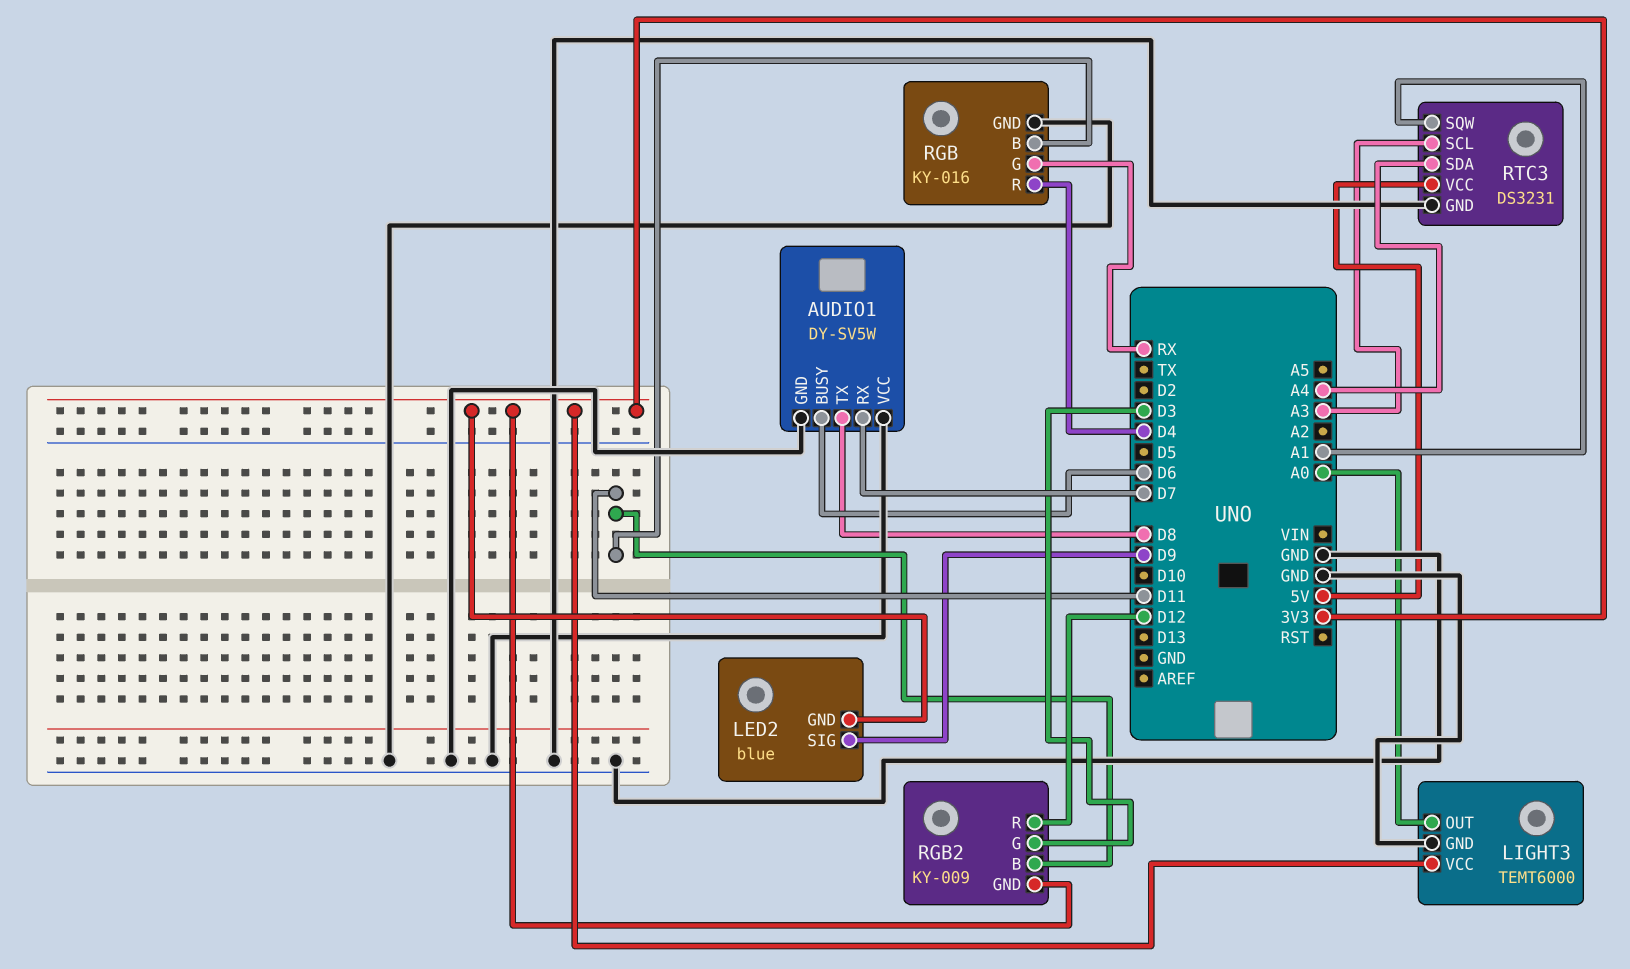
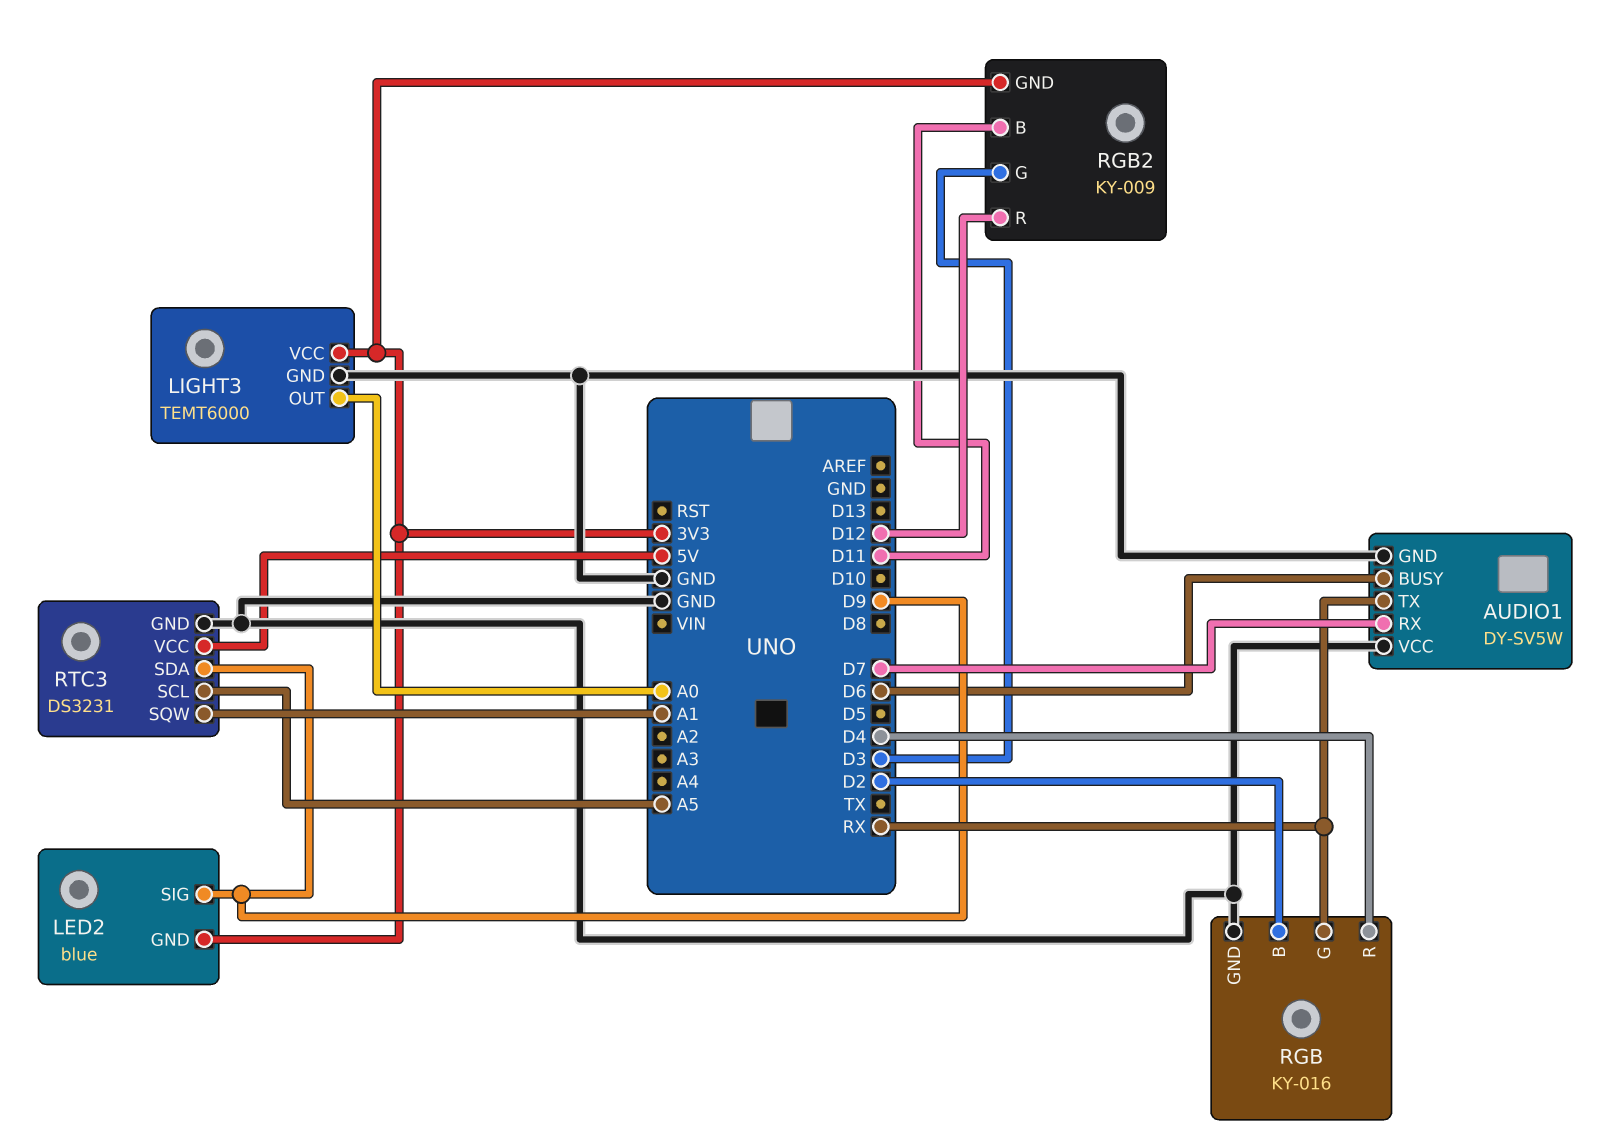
AUDIO1 pin TX: D8 -> RX
RGB pin B: D11 -> D2
RTC3 pin SCL: A3 -> A5
RTC3 pin SDA: A4 -> D9

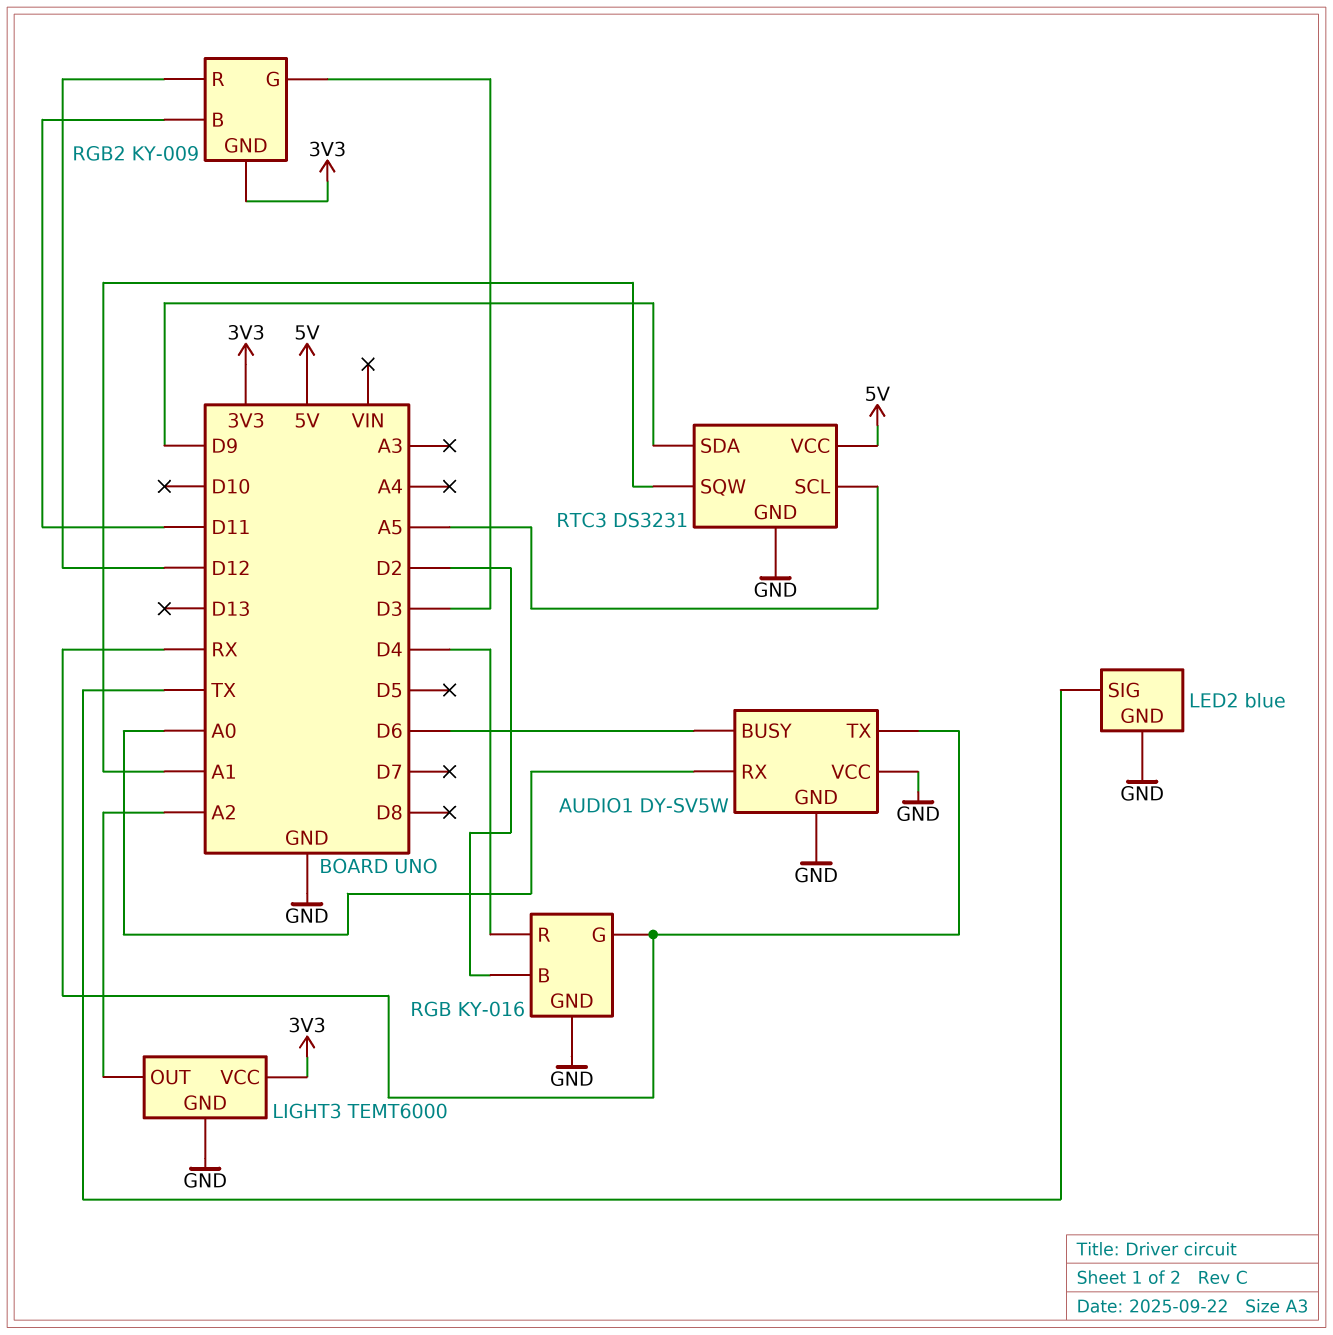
AUDIO1 pin RX: D7 -> A0
LED2 pin GND: 3V3 -> GND
LED2 pin SIG: D9 -> TX
LIGHT3 pin OUT: A0 -> A2

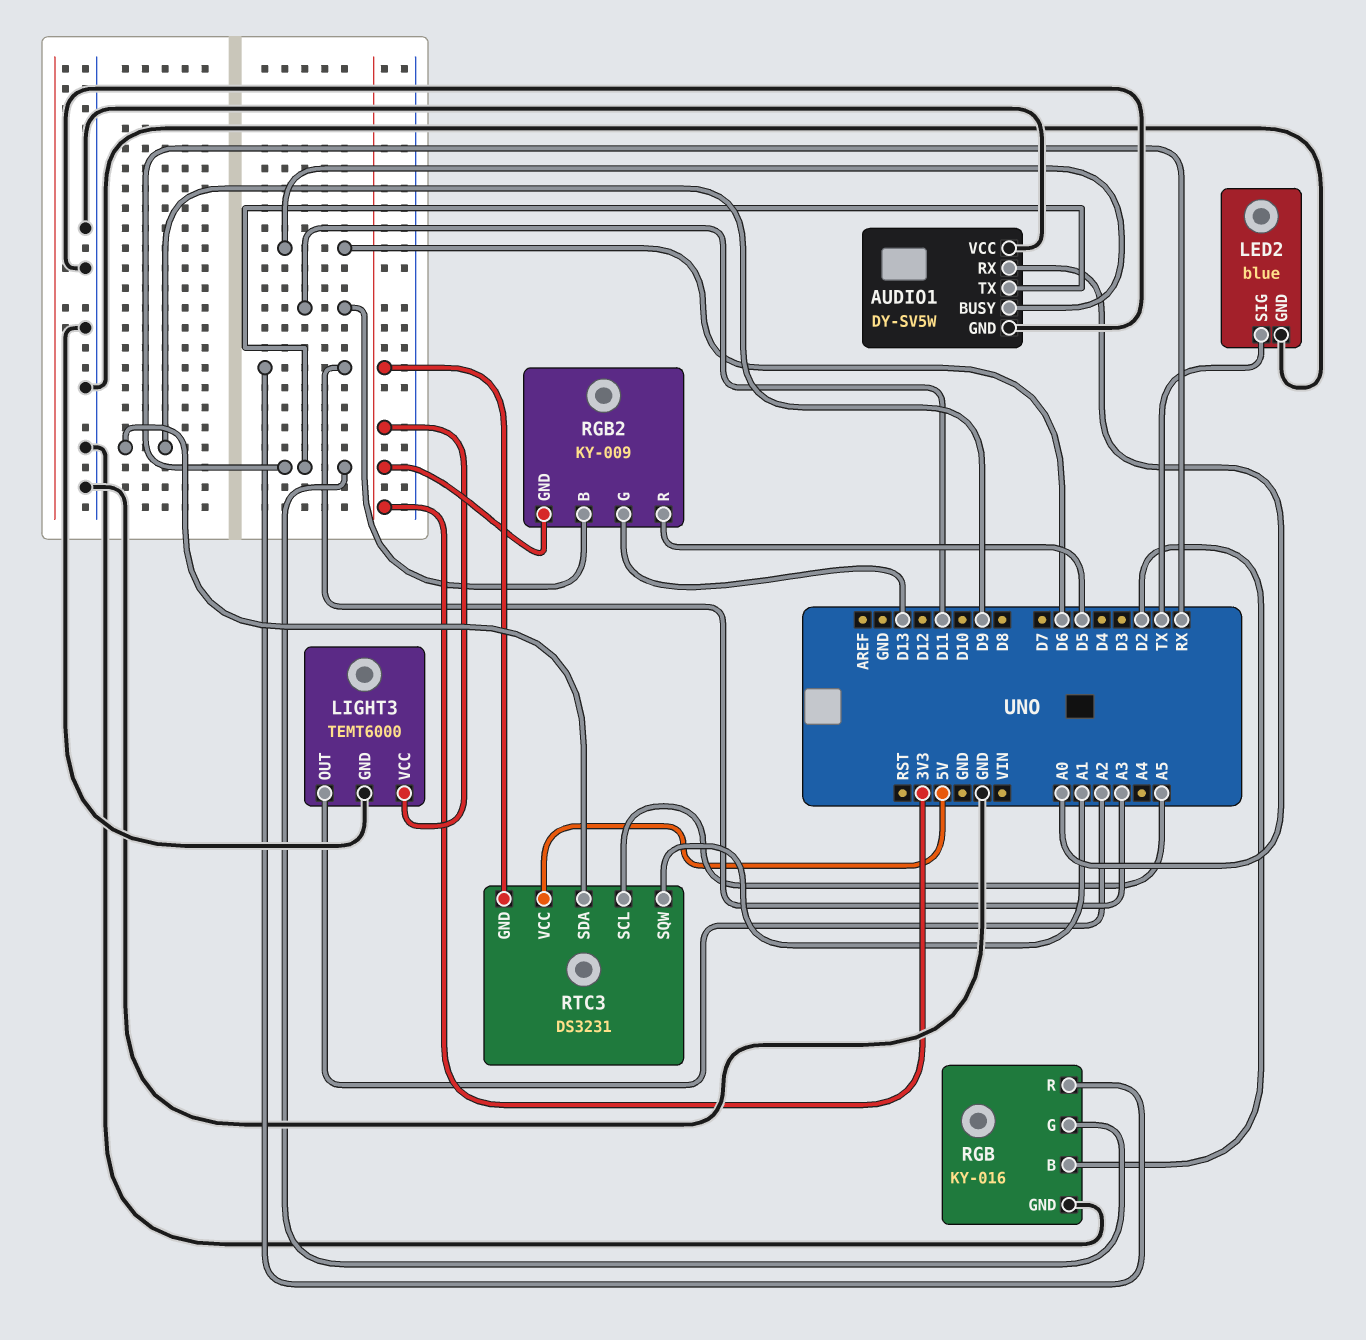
RGB pin R: D4 -> A3
RGB2 pin G: D3 -> D13
RGB2 pin R: D12 -> D5
RTC3 pin GND: GND -> 3V3

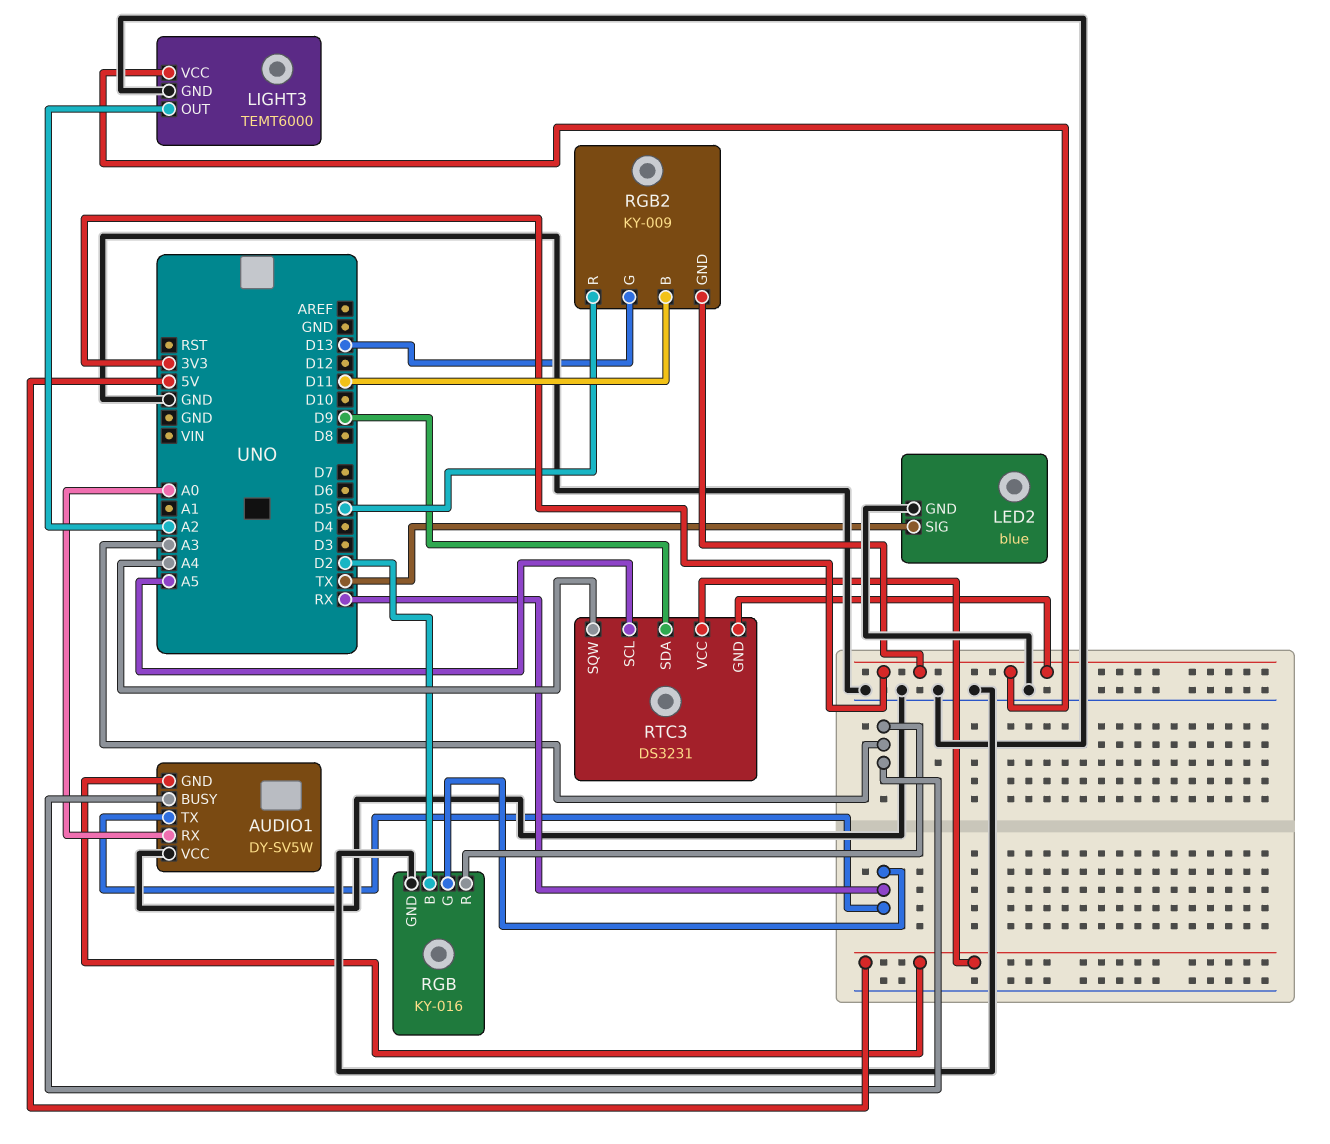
AUDIO1 pin BUSY: D6 -> A3
AUDIO1 pin GND: GND -> 5V
RTC3 pin SQW: A1 -> A4

